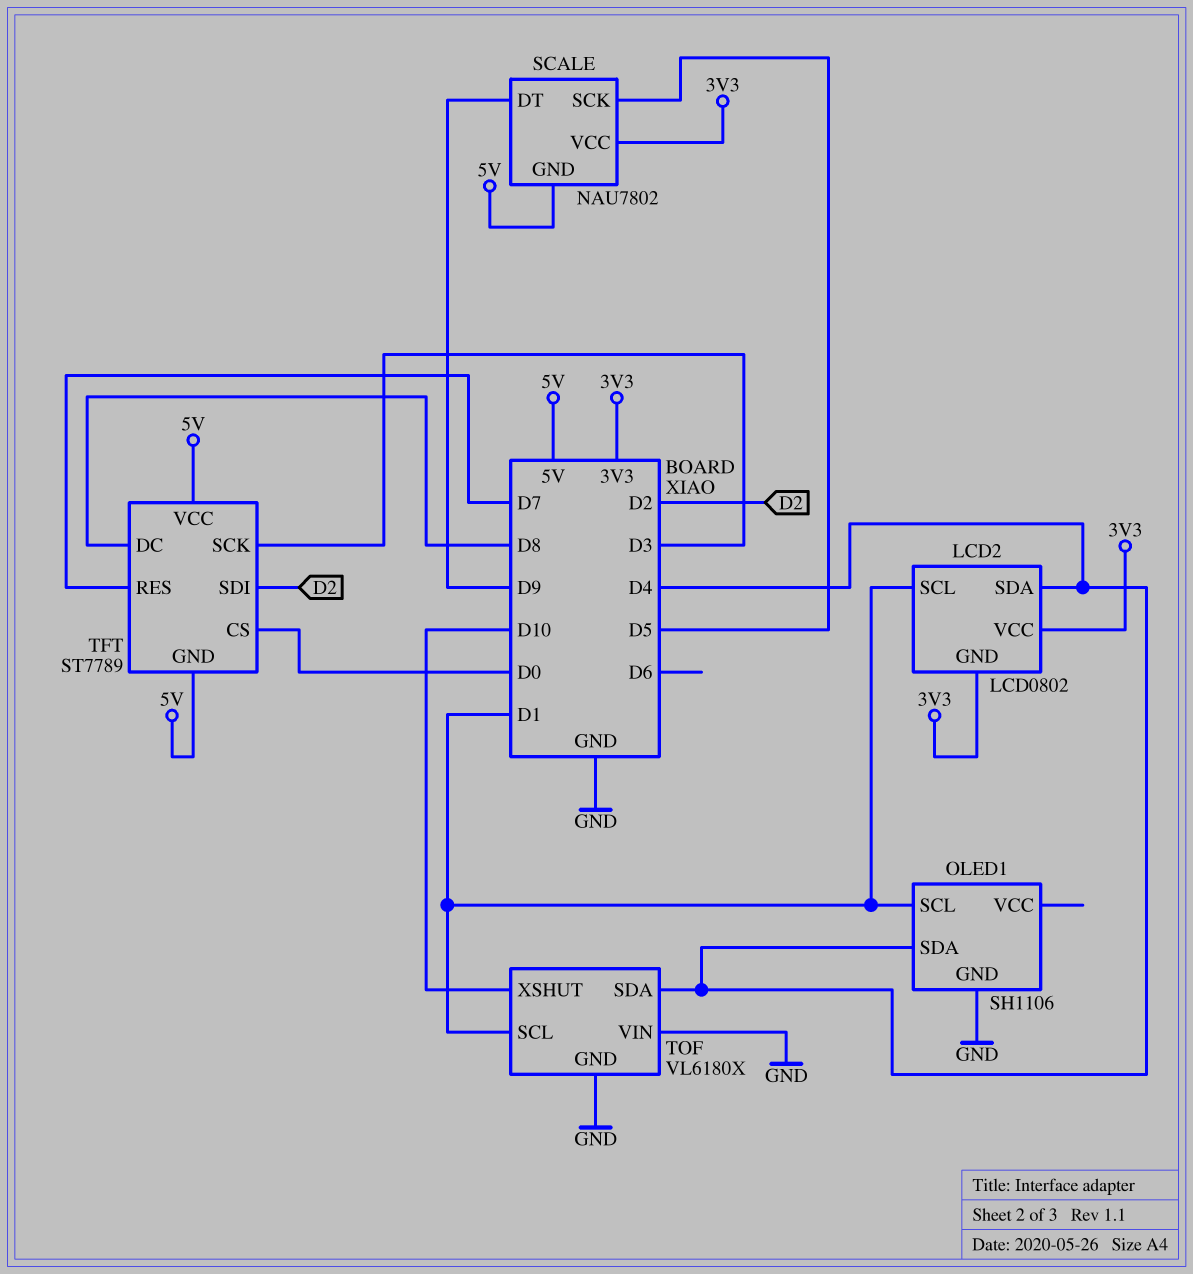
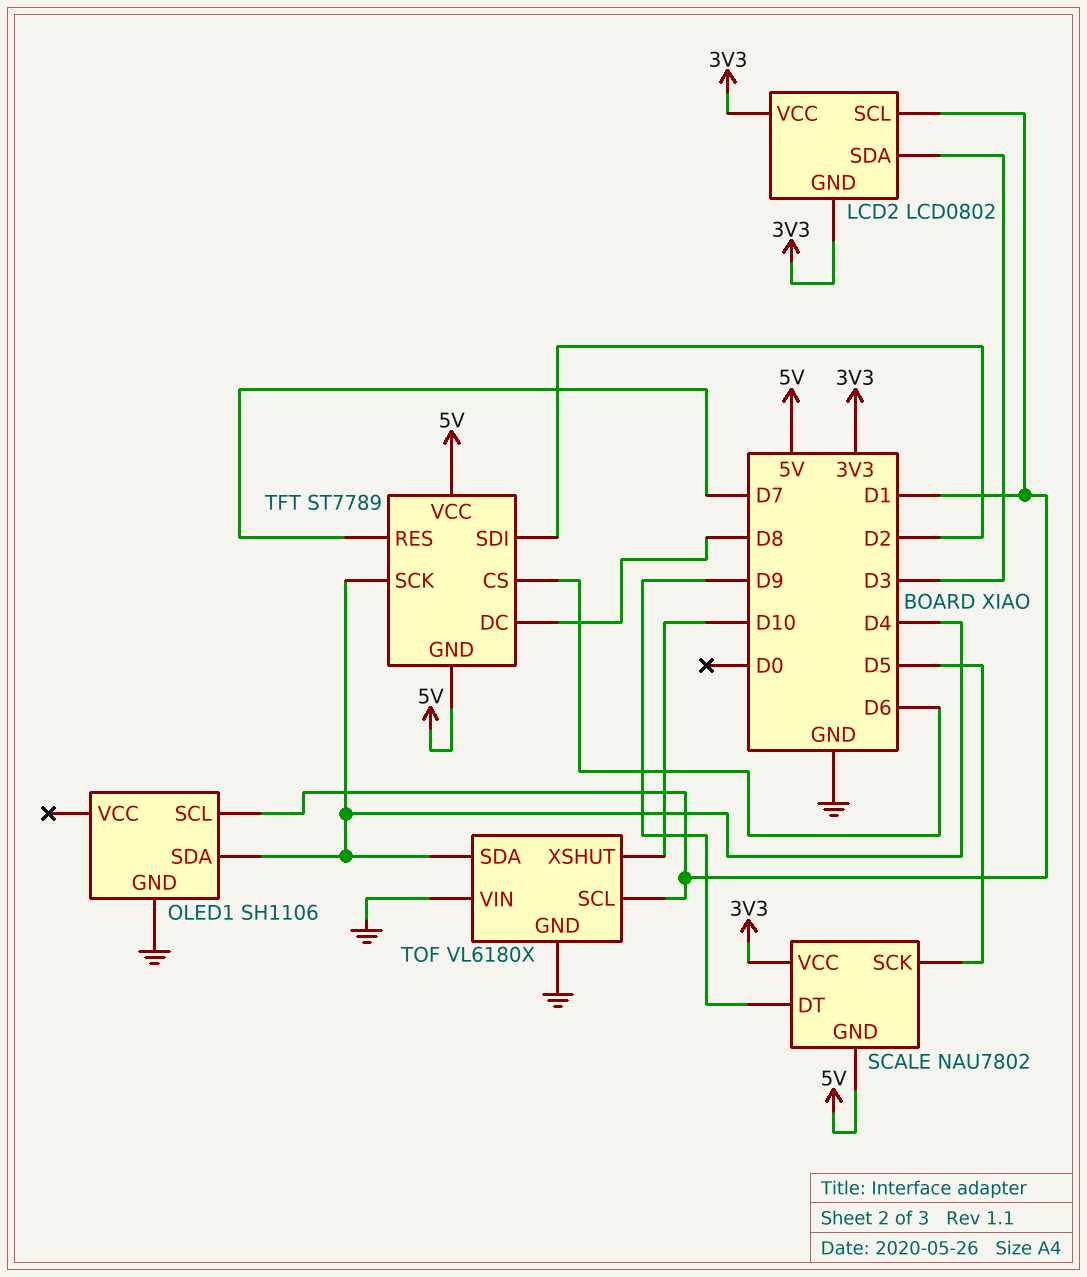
LCD2 pin SDA: D4 -> D3
TFT pin CS: D0 -> D6
TFT pin SCK: D3 -> D4

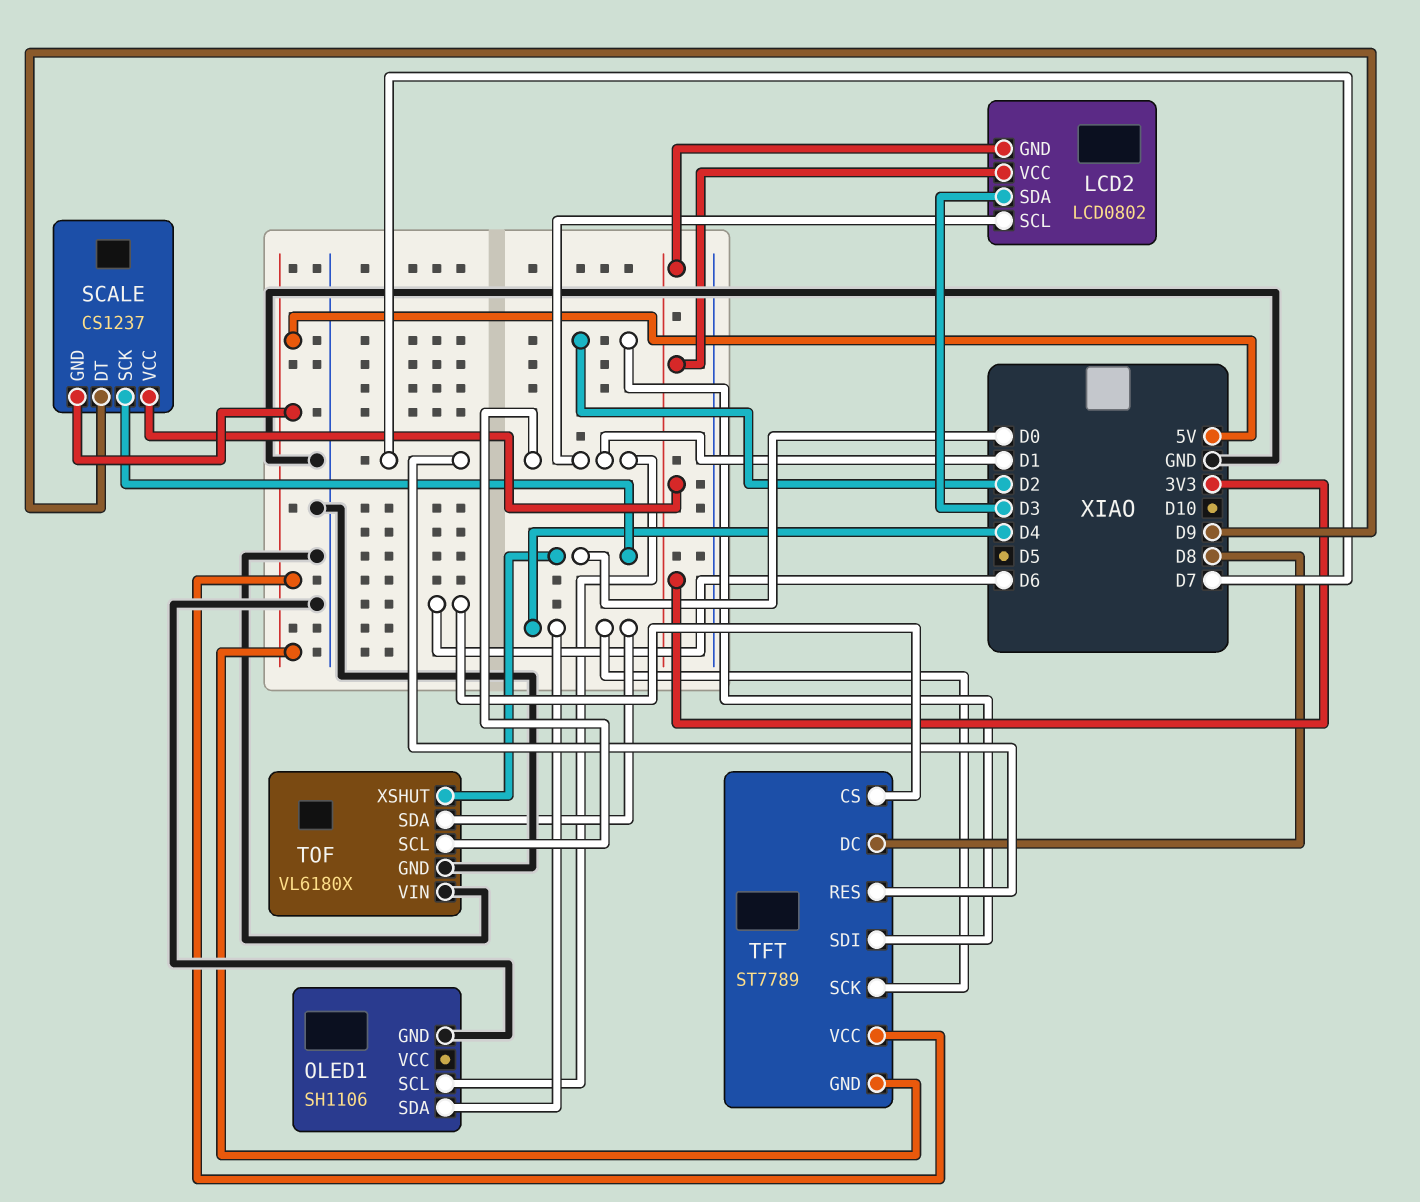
SCALE: NAU7802 -> CS1237
SCALE pin SCK: D5 -> D0
TOF pin XSHUT: D10 -> D0

